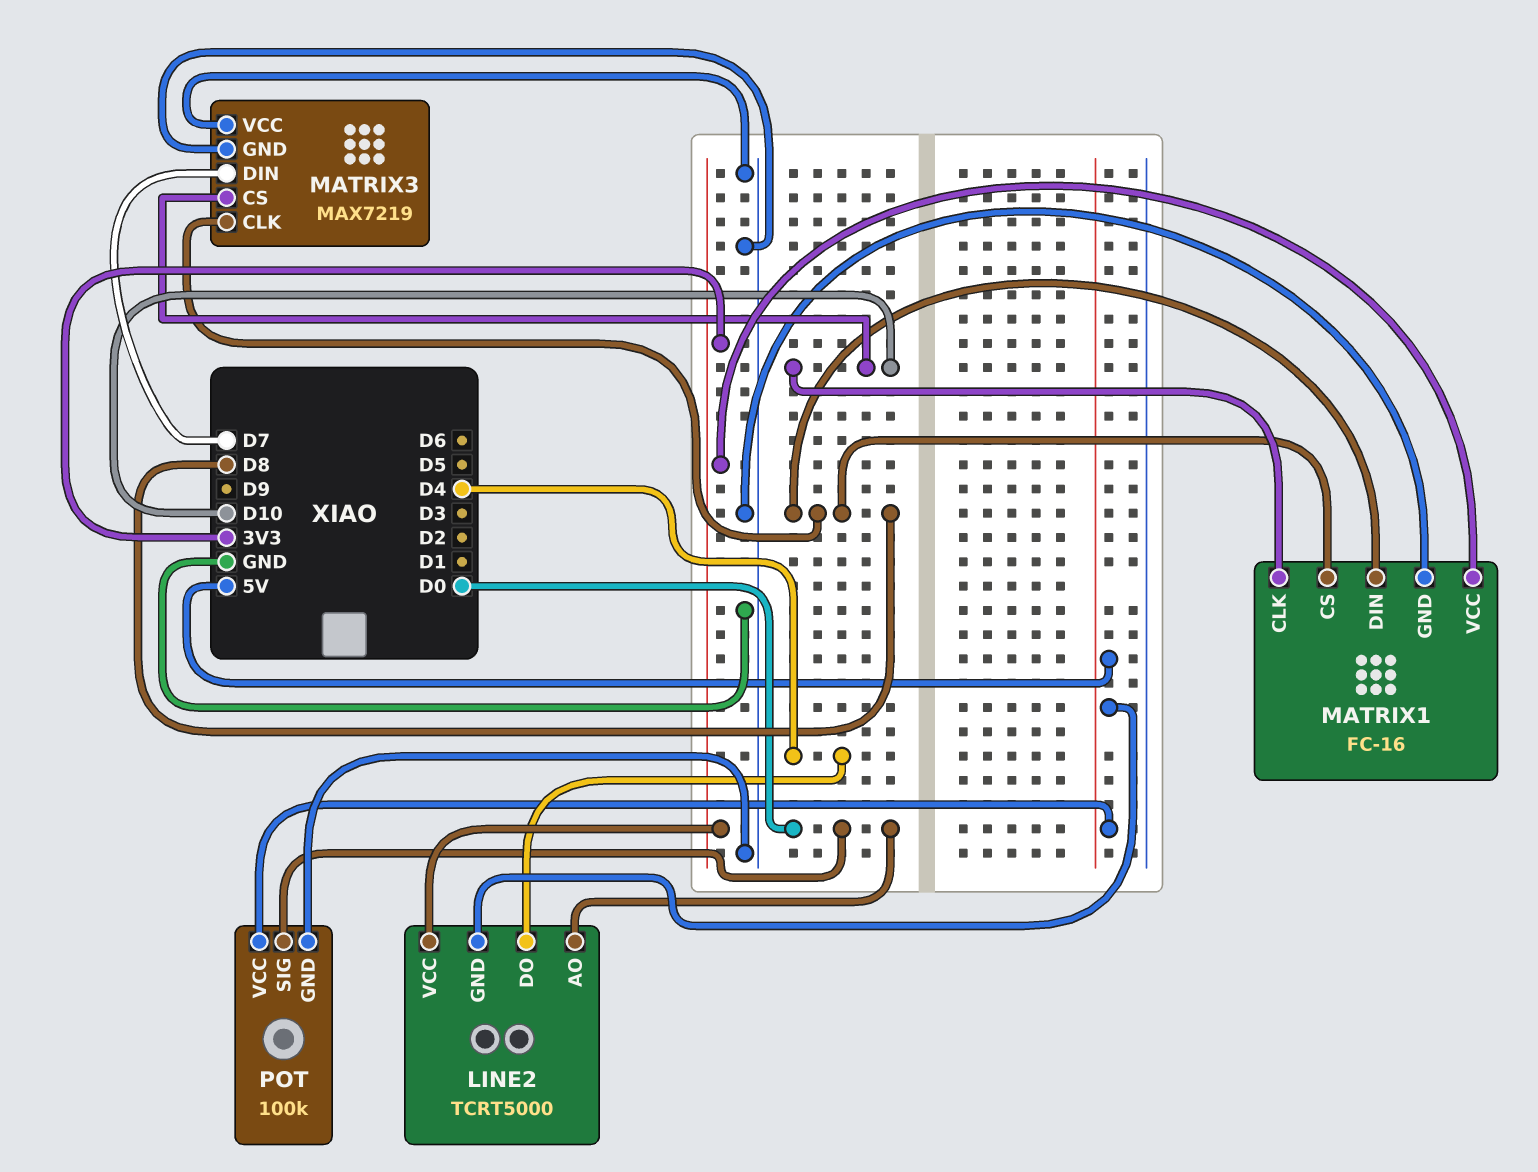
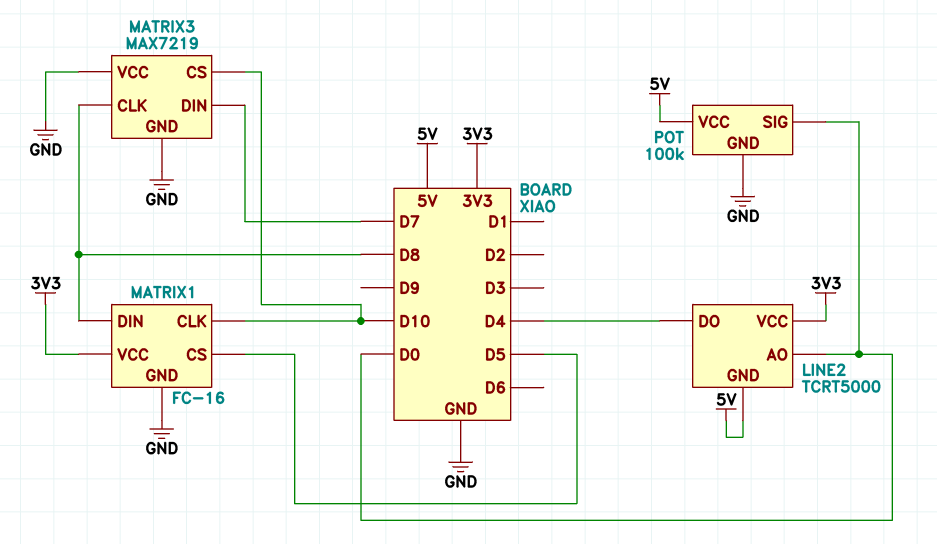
MATRIX1 pin CS: D8 -> D5

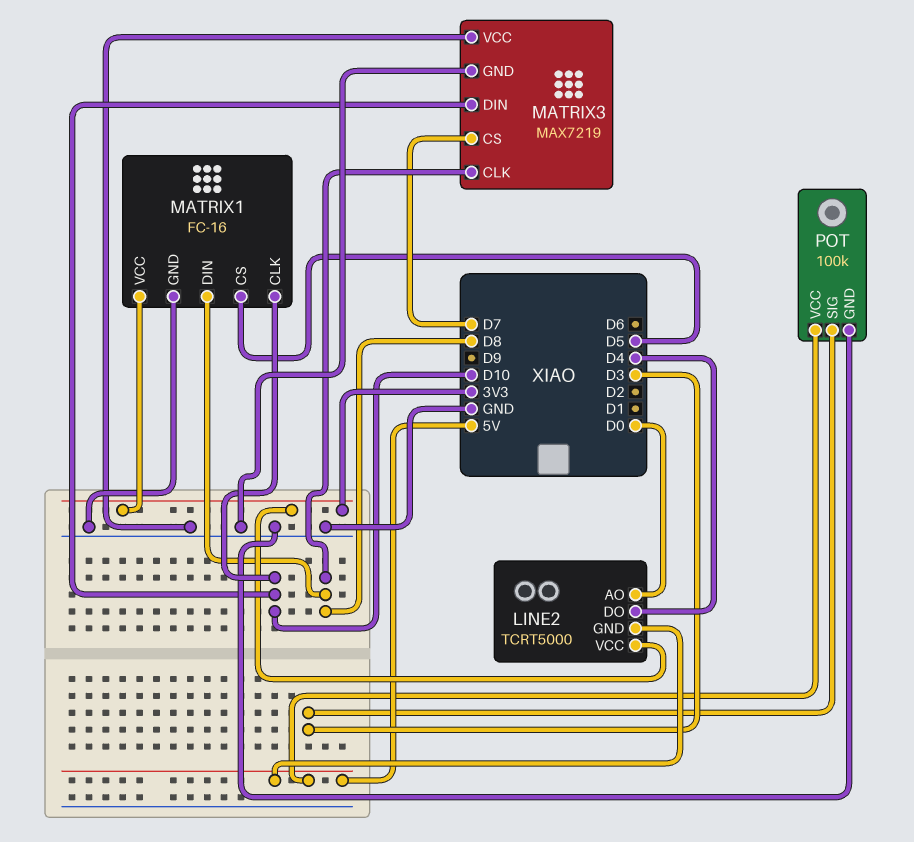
MATRIX3 pin CS: D10 -> D7
MATRIX3 pin DIN: D7 -> D10
POT pin SIG: D0 -> D3

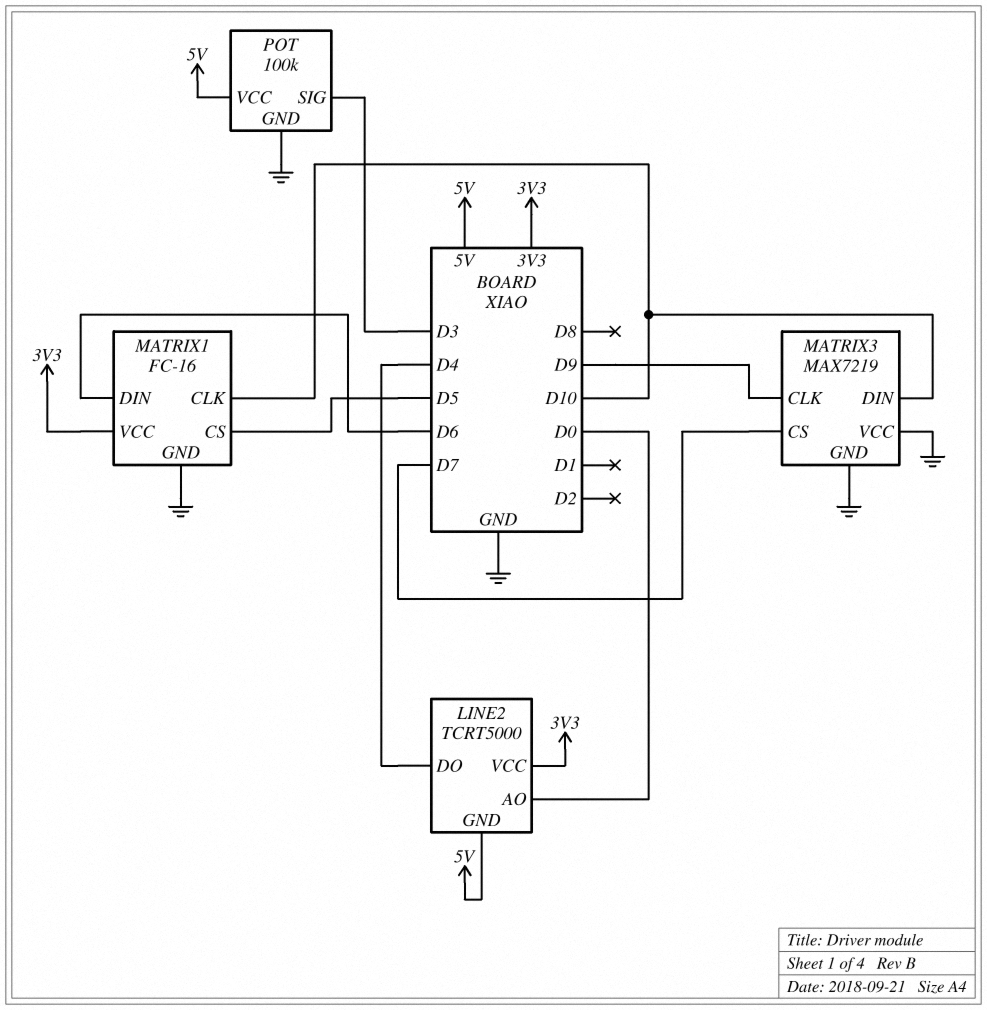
MATRIX1 pin DIN: D8 -> D6
MATRIX3 pin CLK: D8 -> D9

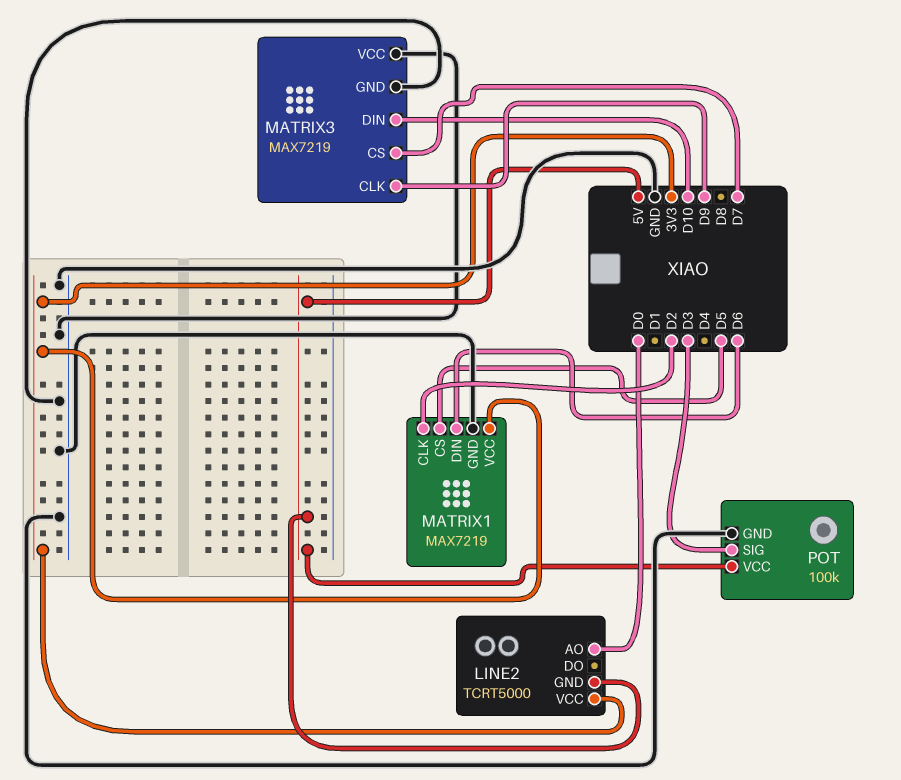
LINE2 pin DO: D4 -> none
MATRIX1: FC-16 -> MAX7219
MATRIX1 pin CLK: D10 -> D2

